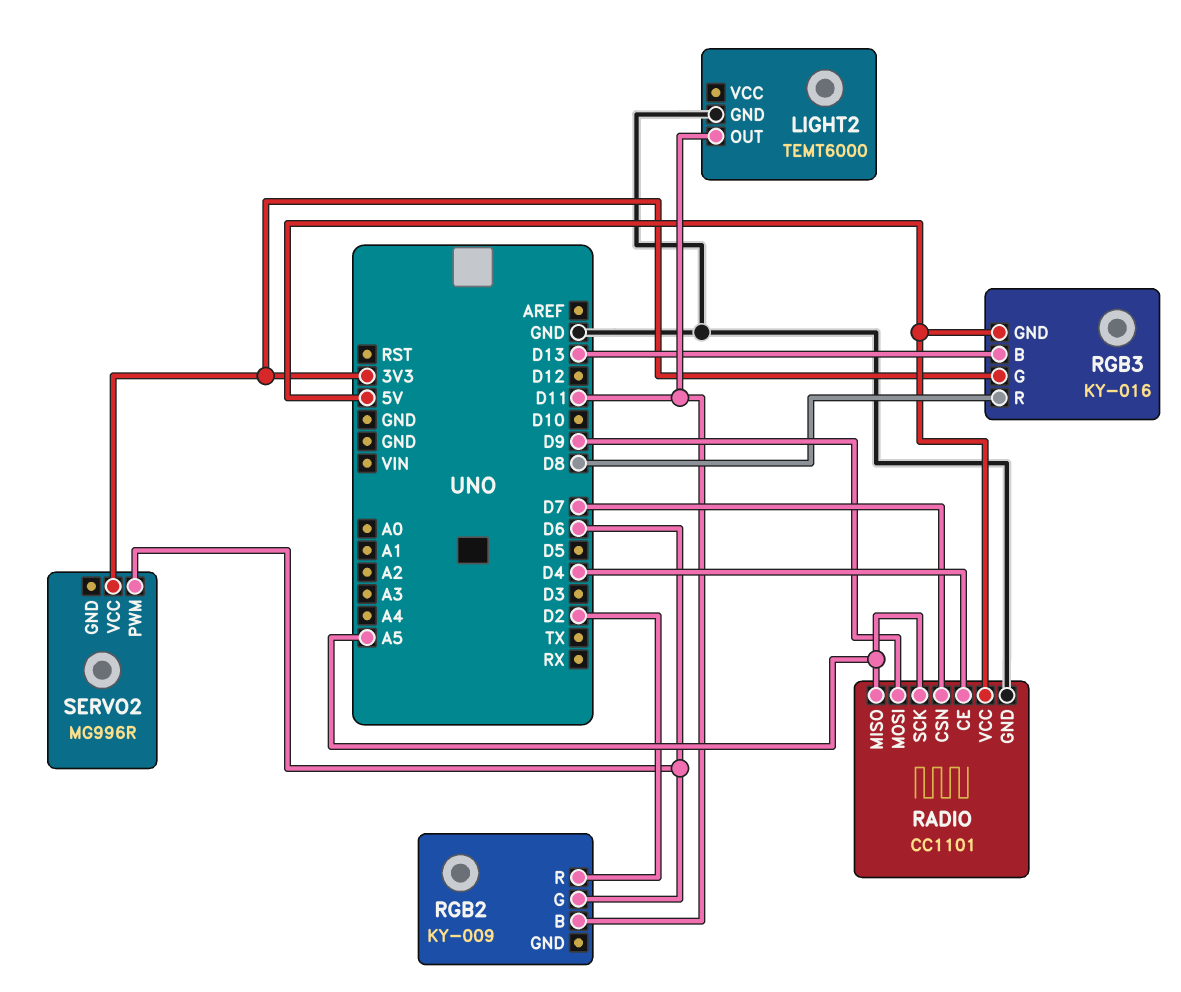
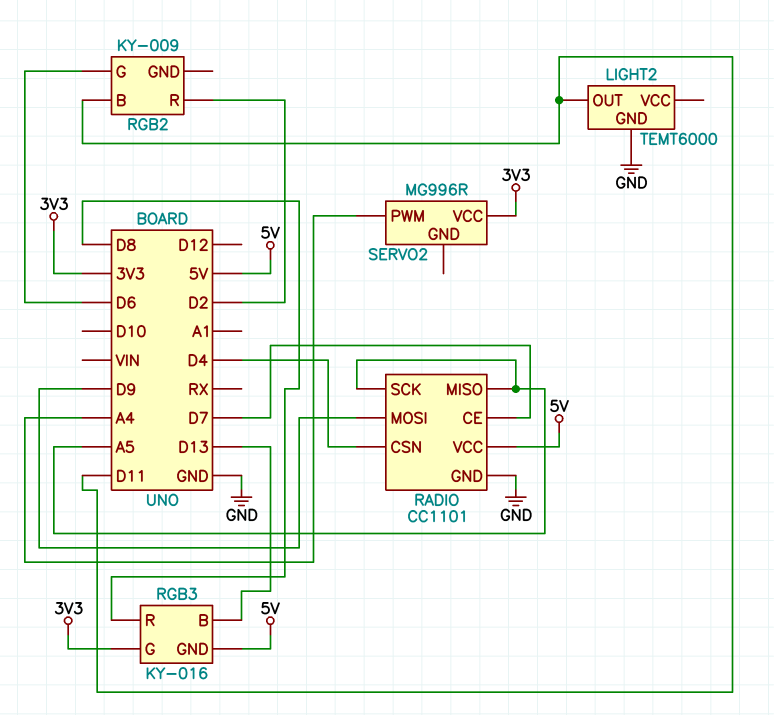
RADIO pin CE: D4 -> D7
RADIO pin CSN: D7 -> D4
SERVO2 pin PWM: D6 -> A4

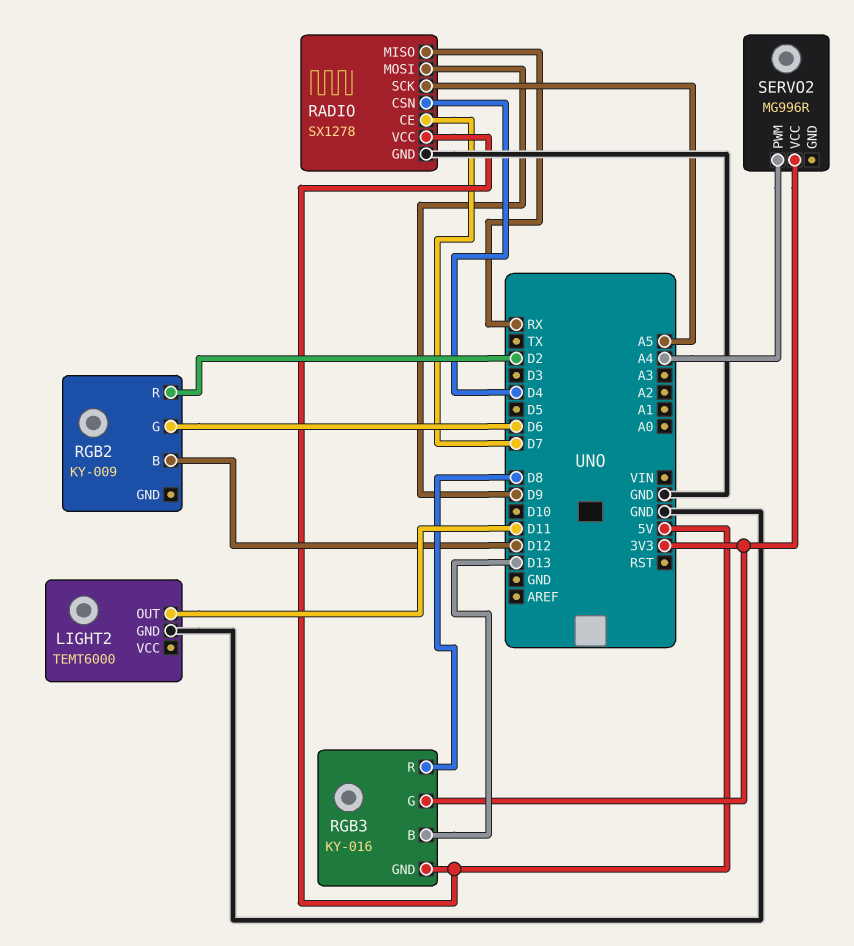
RADIO: CC1101 -> SX1278
RADIO pin MISO: A5 -> RX
RGB2 pin B: D11 -> D12

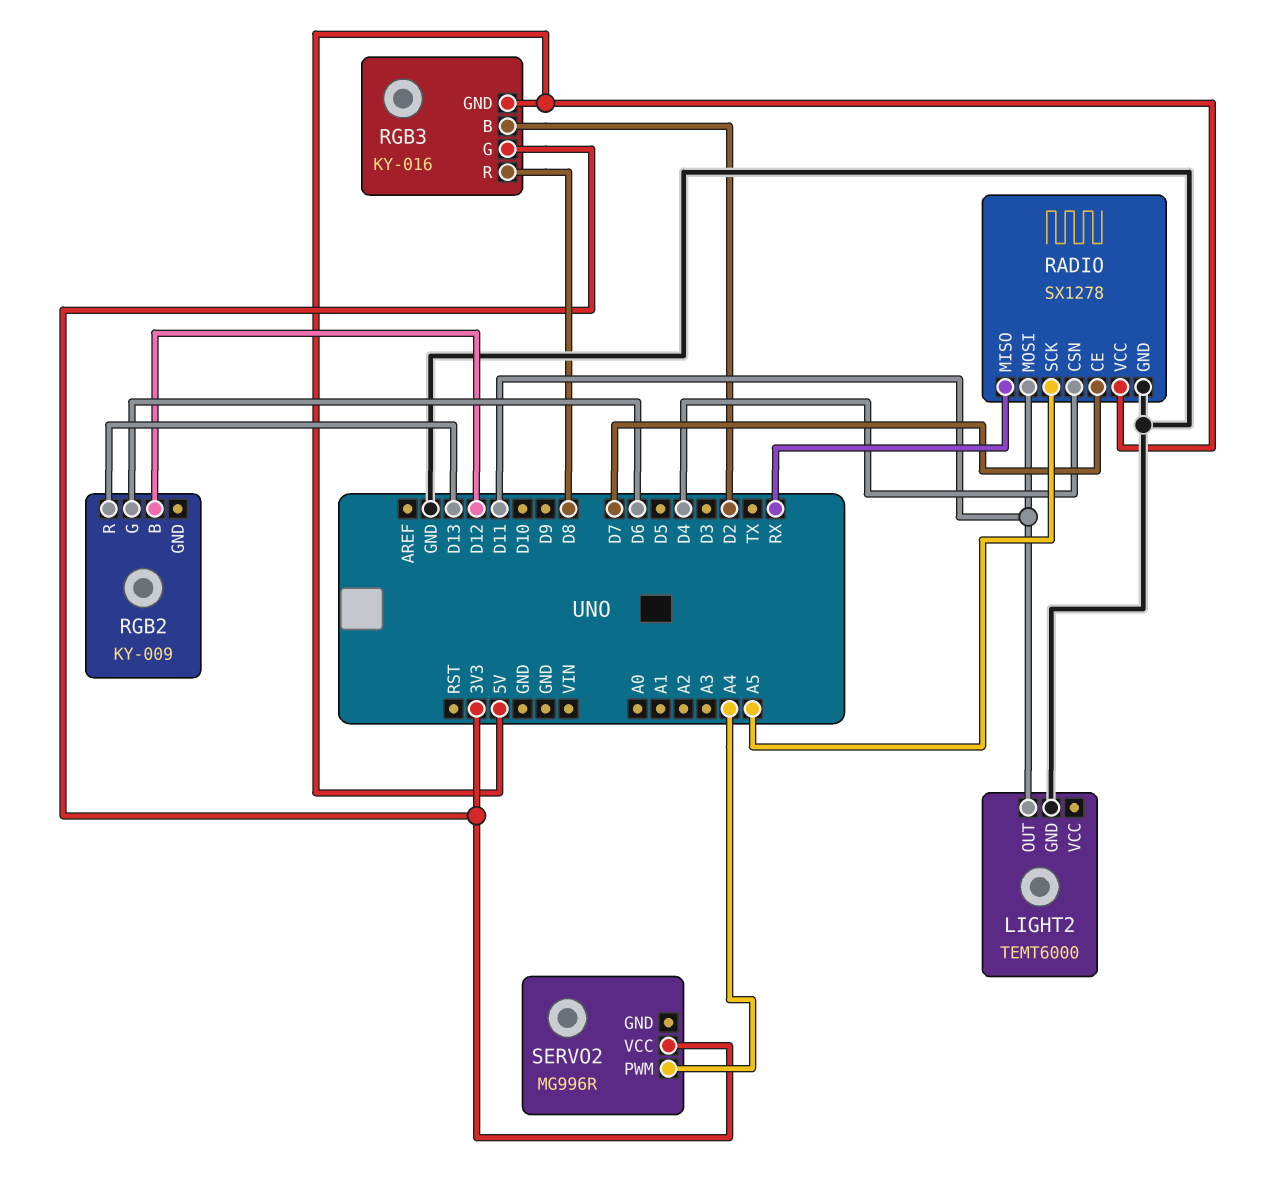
RADIO pin MOSI: D9 -> D11
RGB2 pin R: D2 -> D13
RGB3 pin B: D13 -> D2

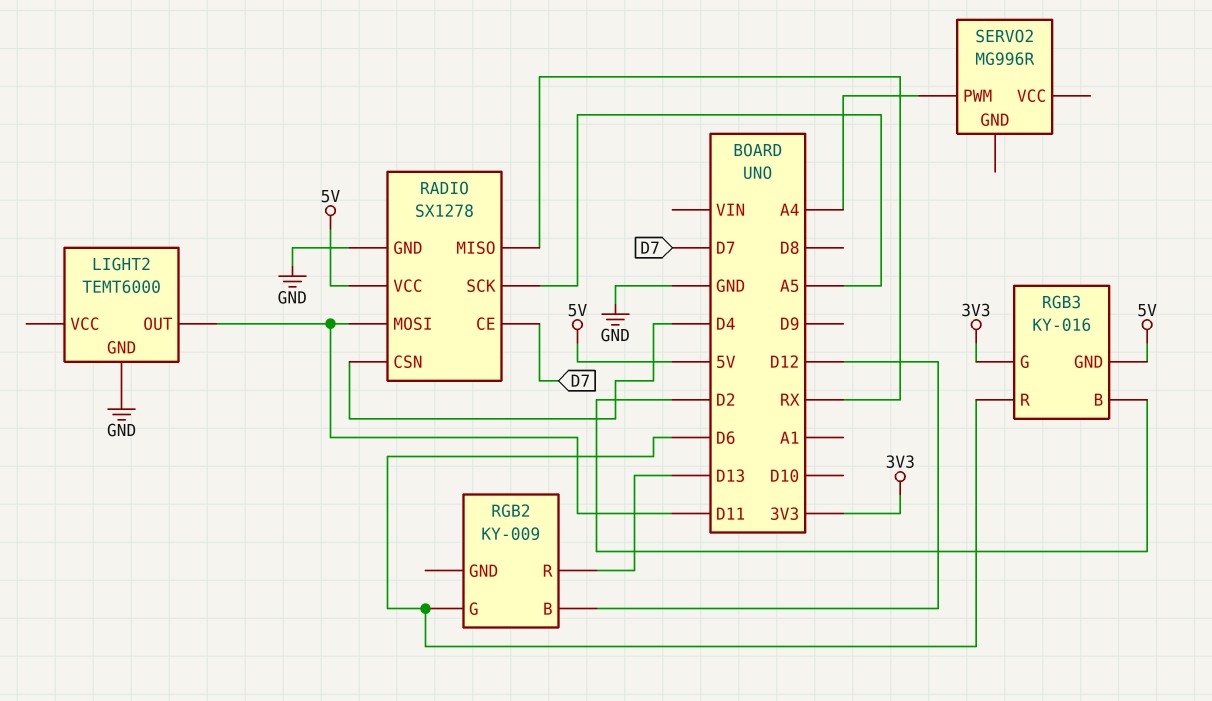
RGB3 pin R: D8 -> D6
SERVO2 pin VCC: 3V3 -> none

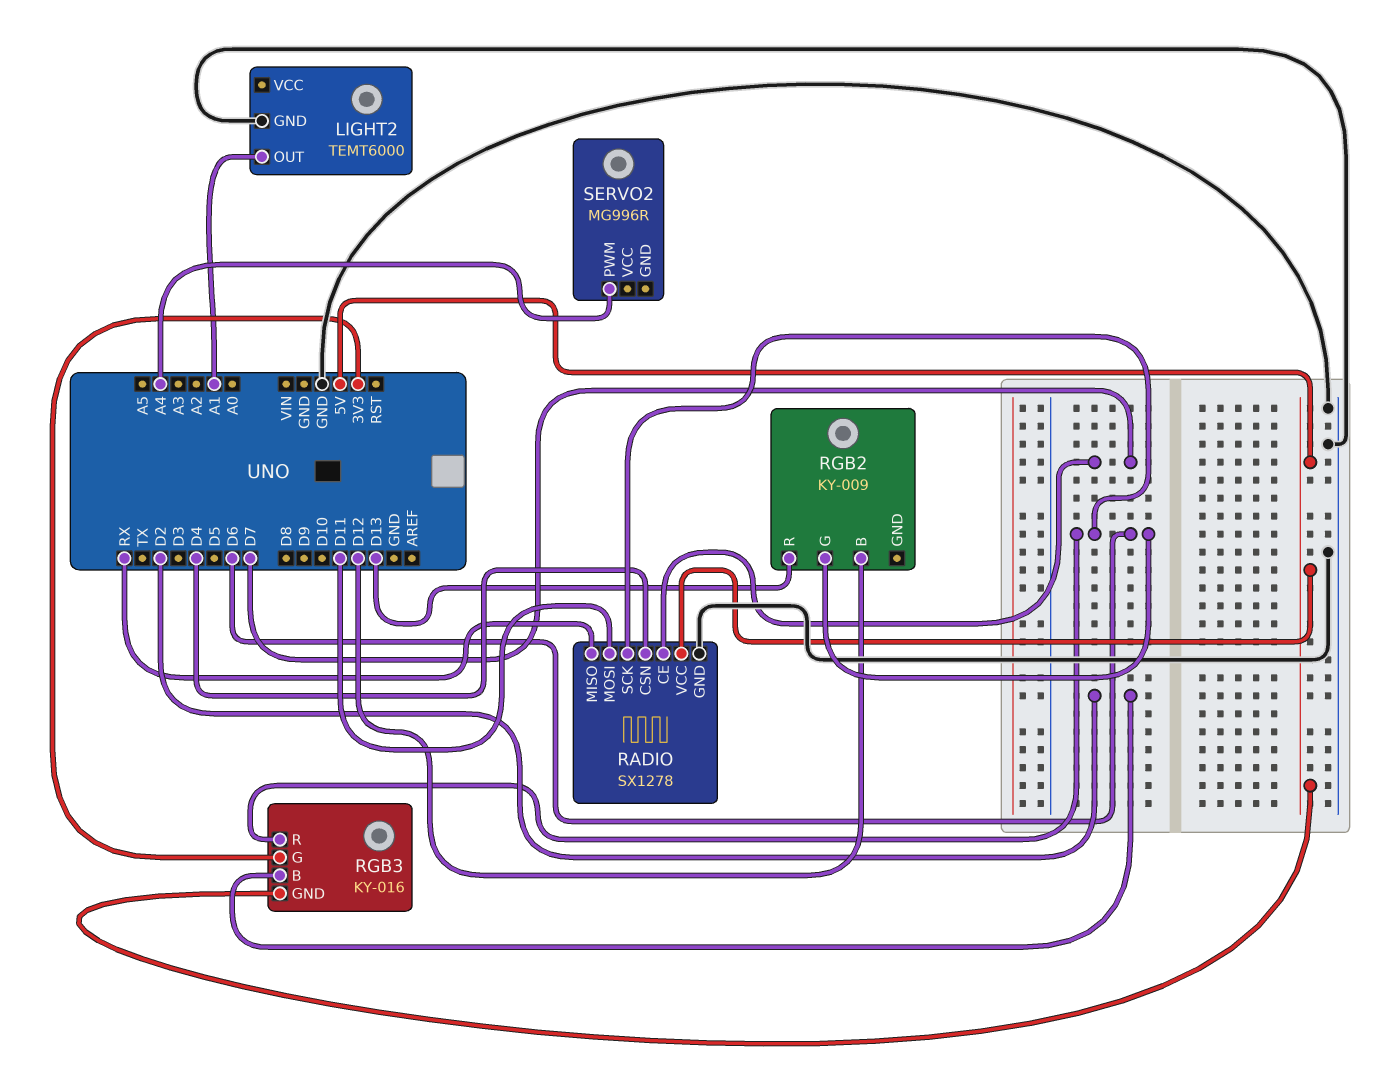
LIGHT2 pin OUT: D11 -> A1
RADIO pin SCK: A5 -> D6

